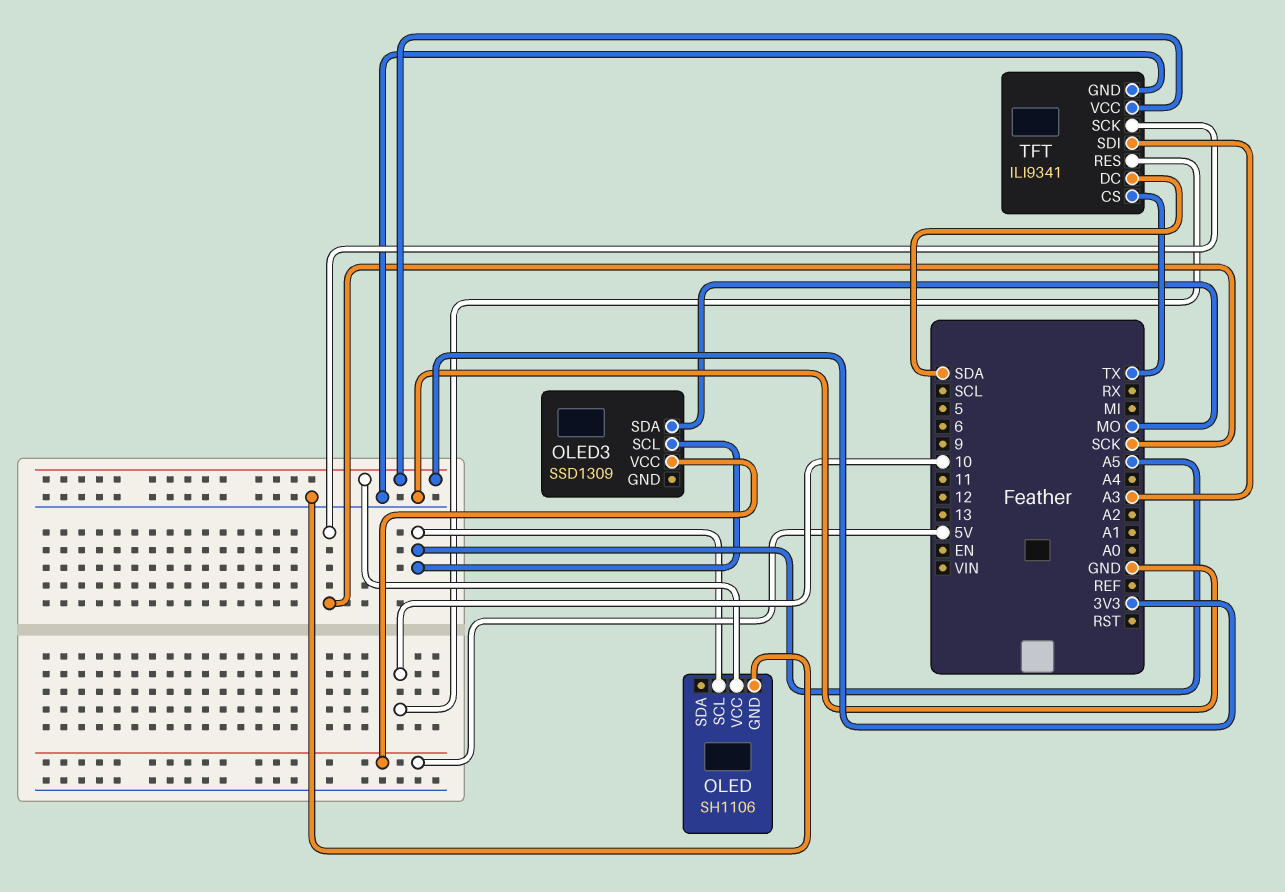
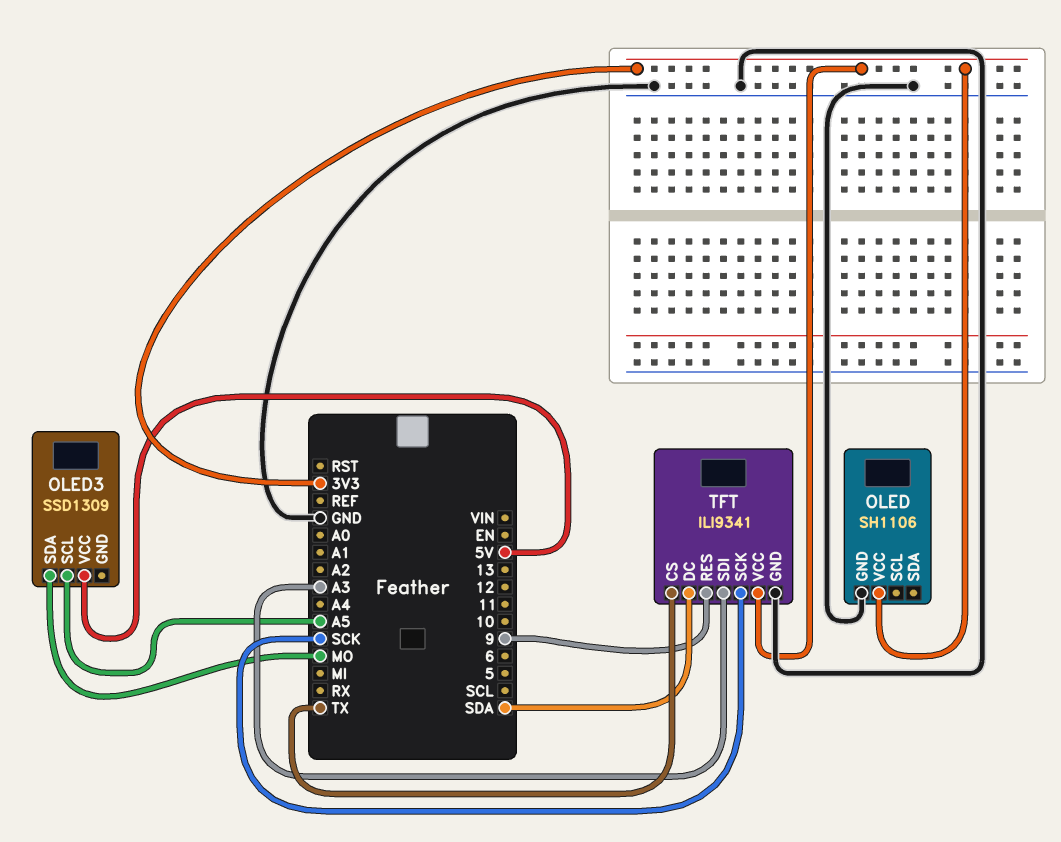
OLED pin SCL: A5 -> none
TFT pin RES: 10 -> 9

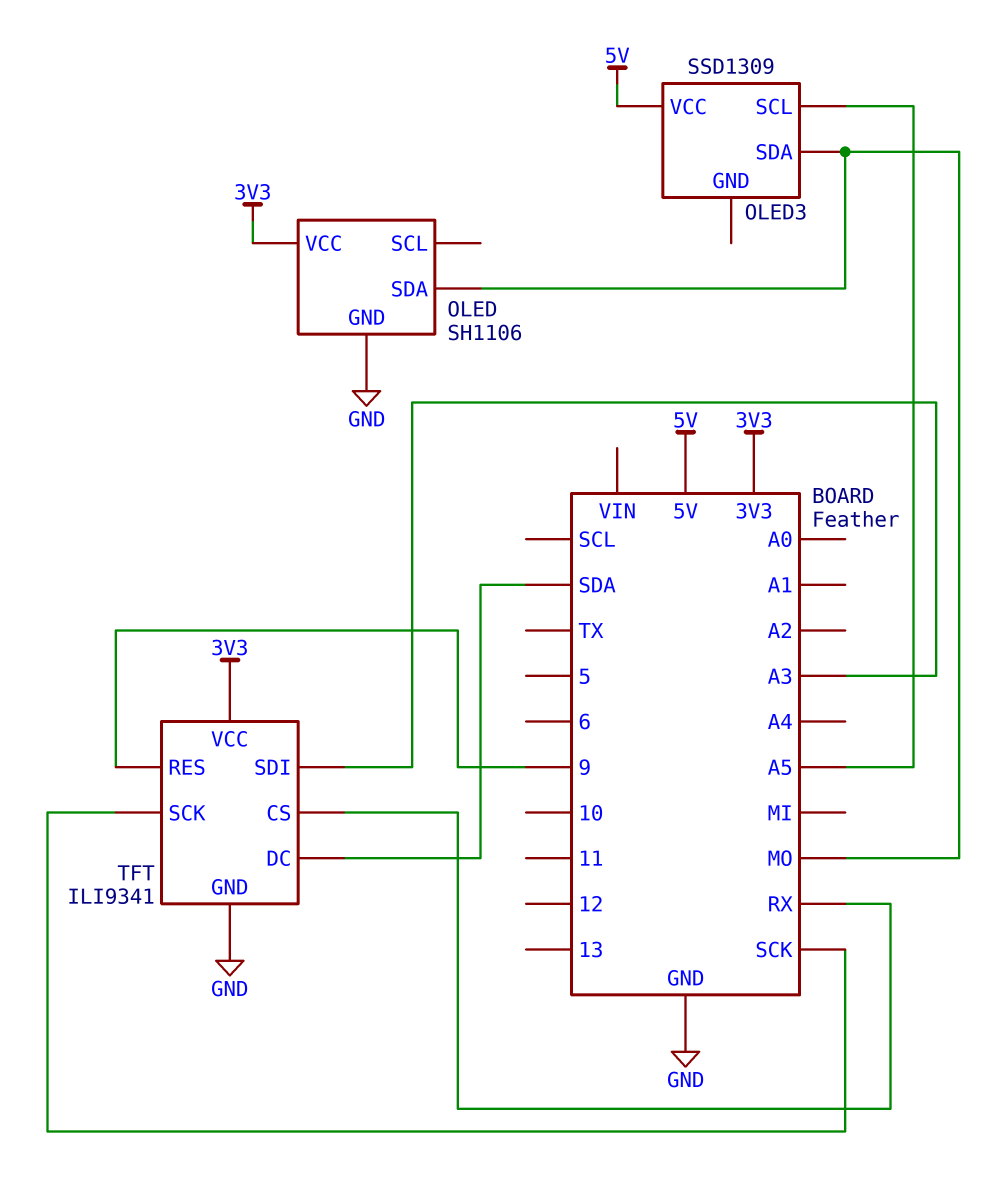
OLED pin SDA: none -> MO
TFT pin CS: TX -> RX

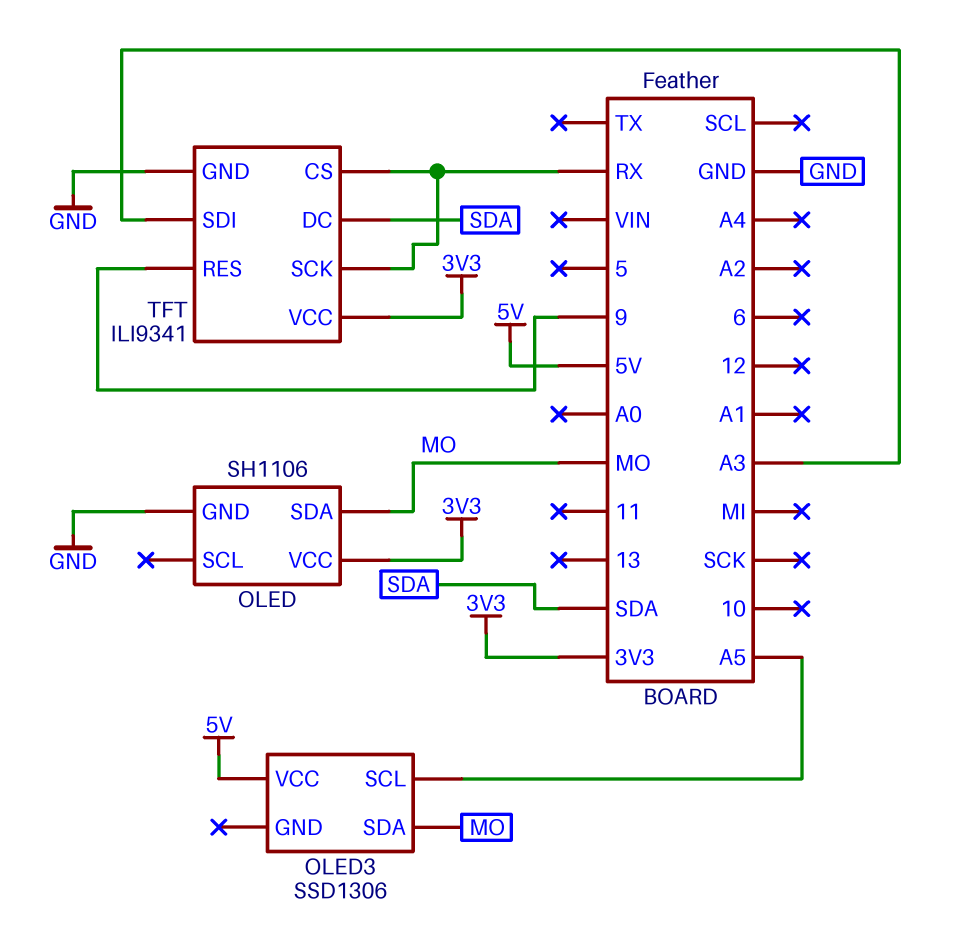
OLED3: SSD1309 -> SSD1306
TFT pin SCK: SCK -> RX

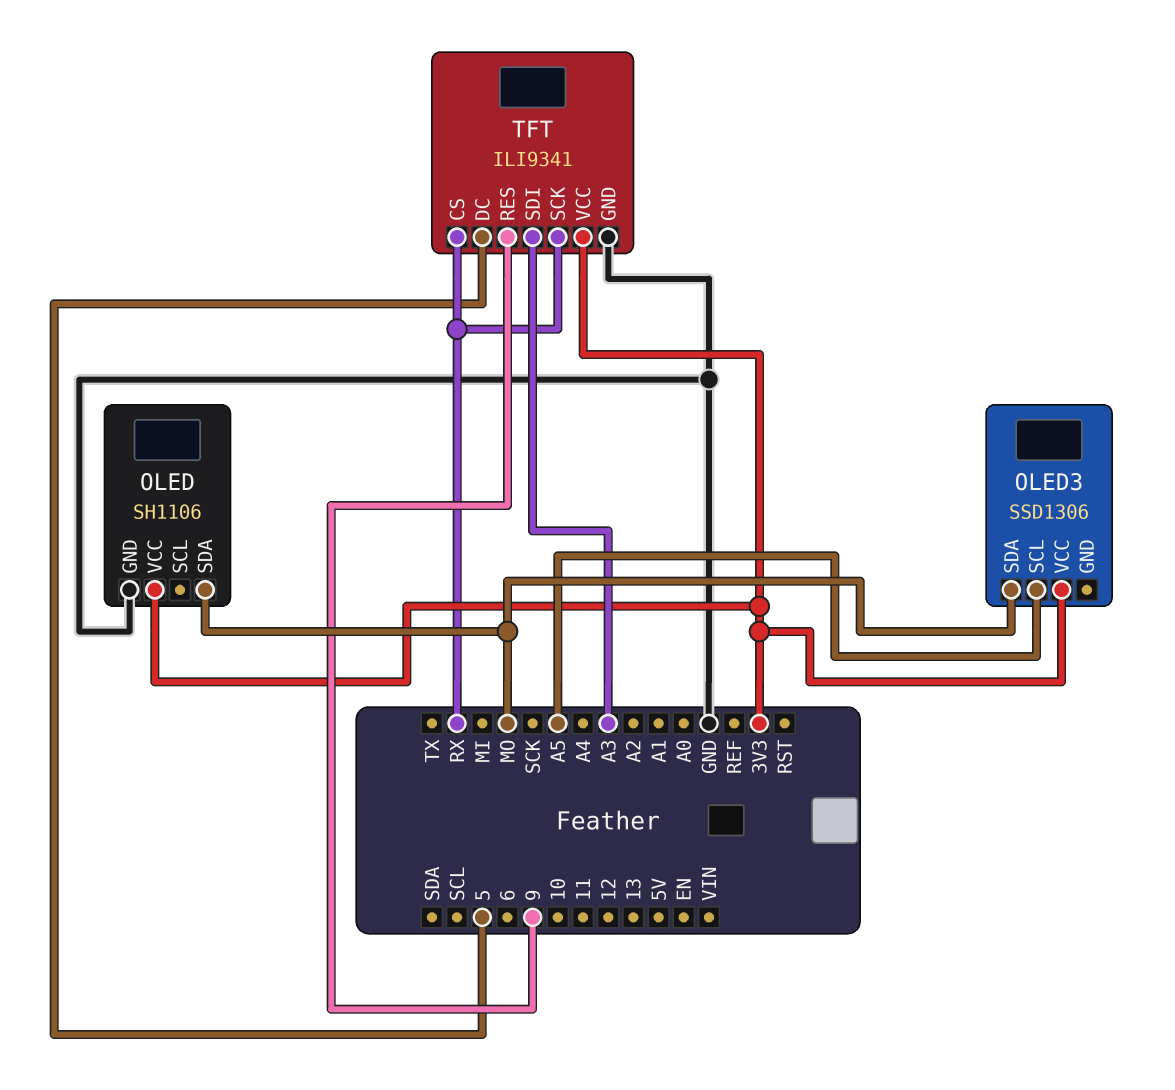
OLED3 pin VCC: 5V -> 3V3
TFT pin DC: SDA -> 5

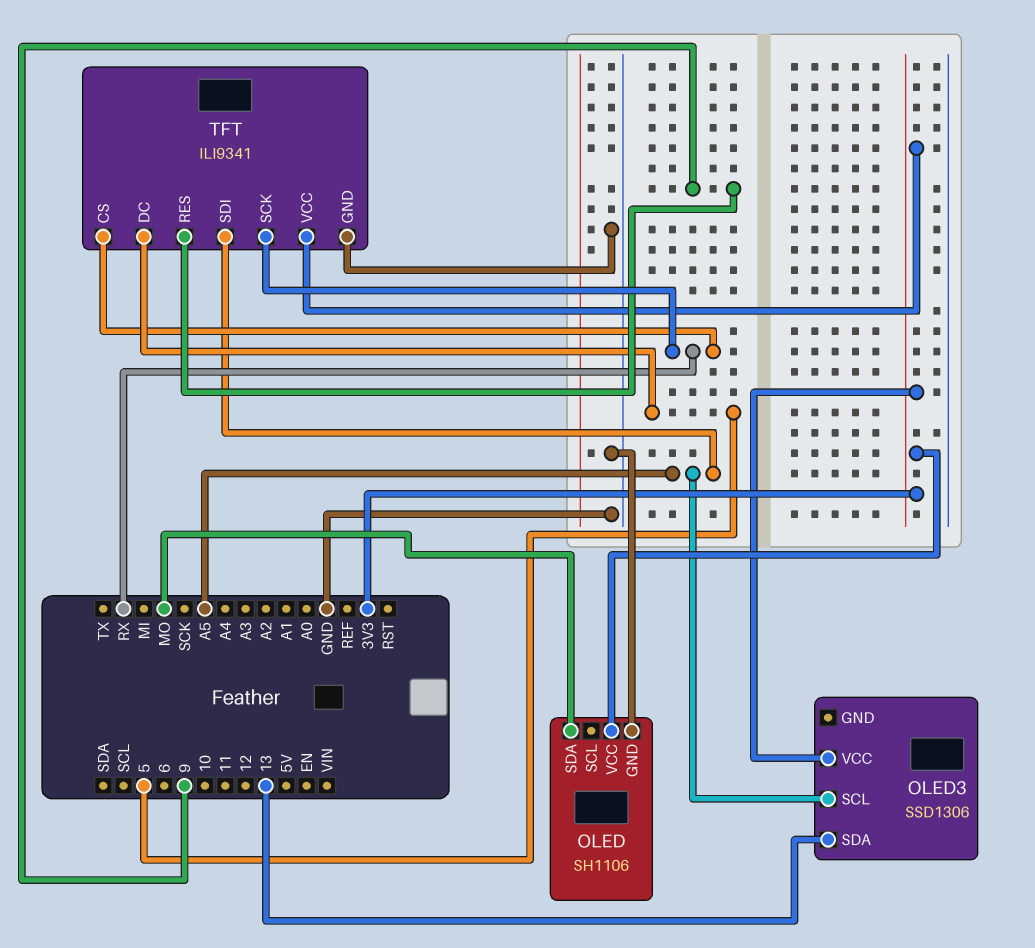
OLED3 pin SDA: MO -> 13
TFT pin SDI: A3 -> A5

